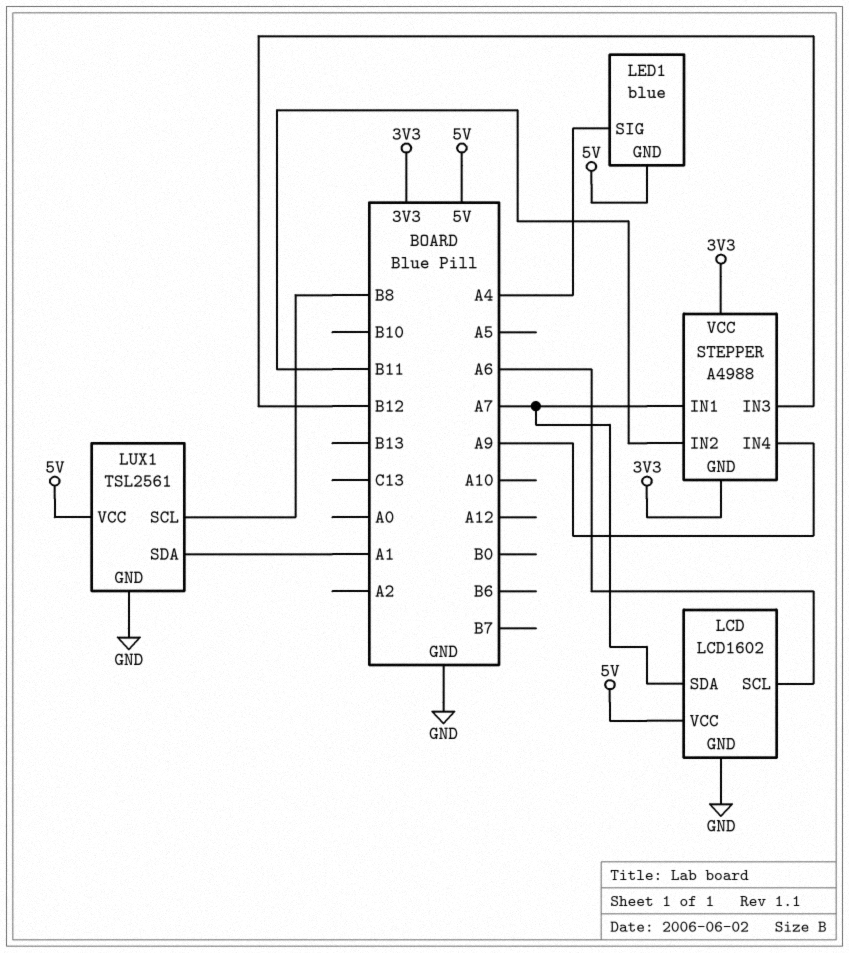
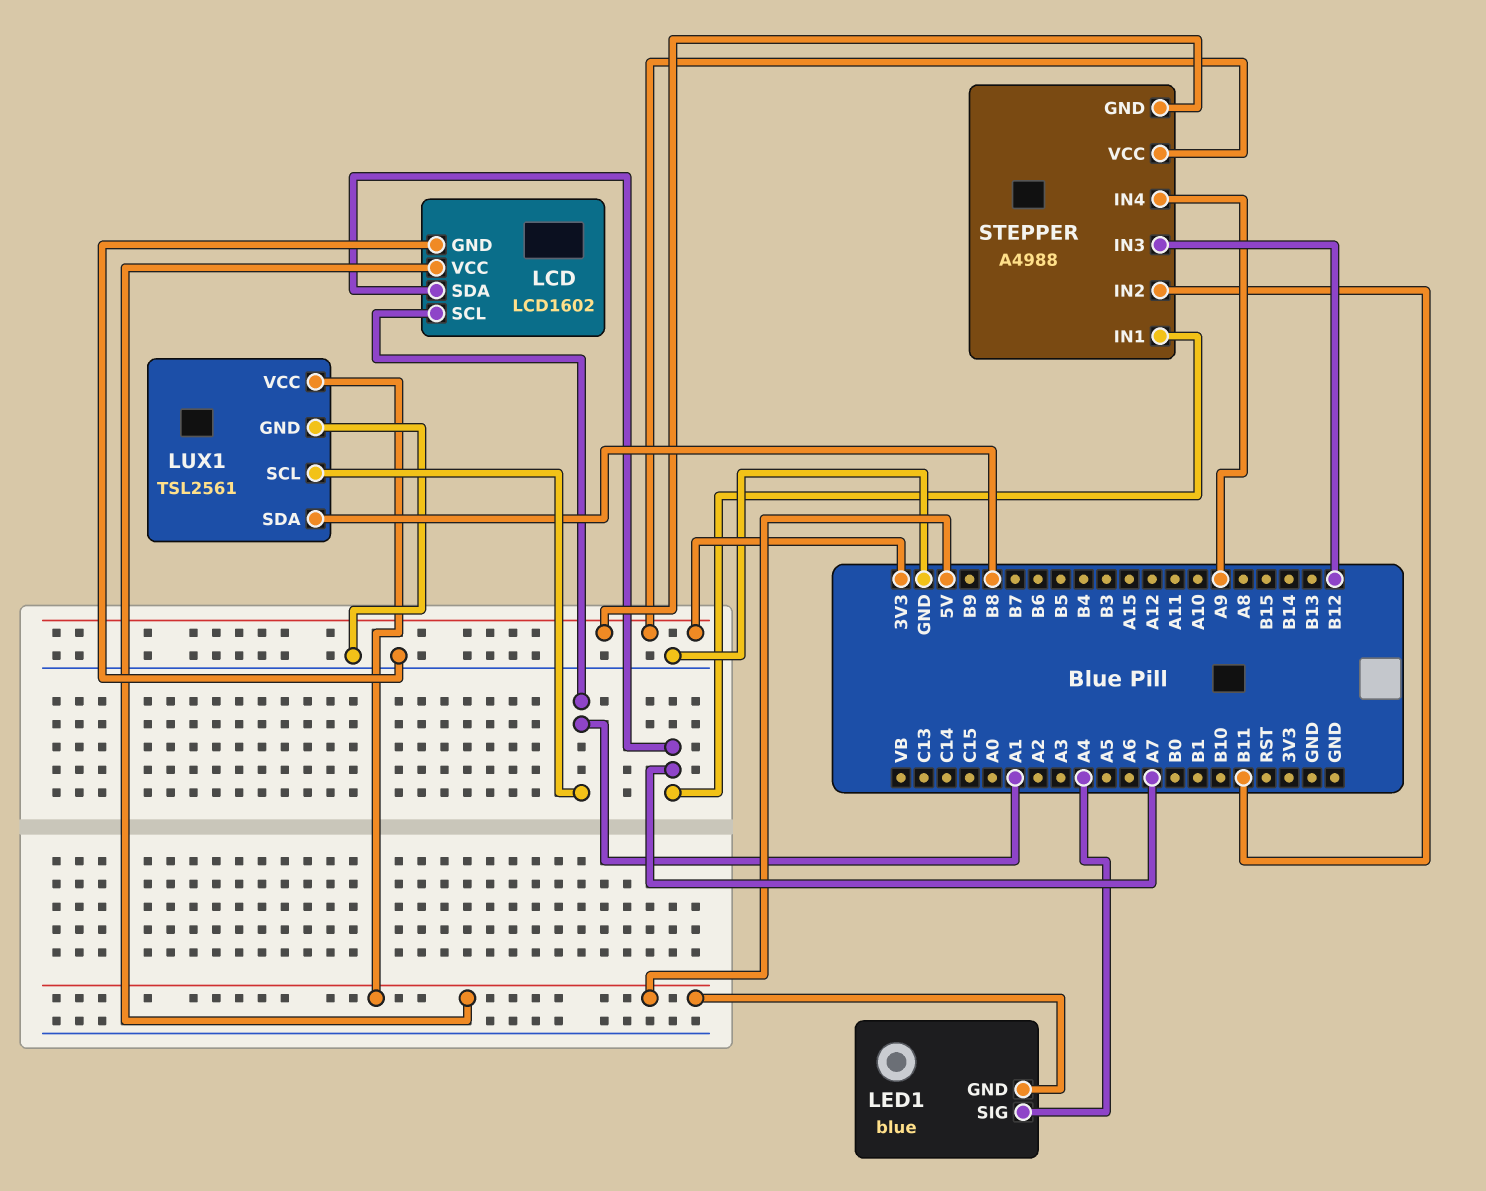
LCD pin SCL: A6 -> A1
LUX1 pin SCL: B8 -> A1
LUX1 pin SDA: A1 -> B8

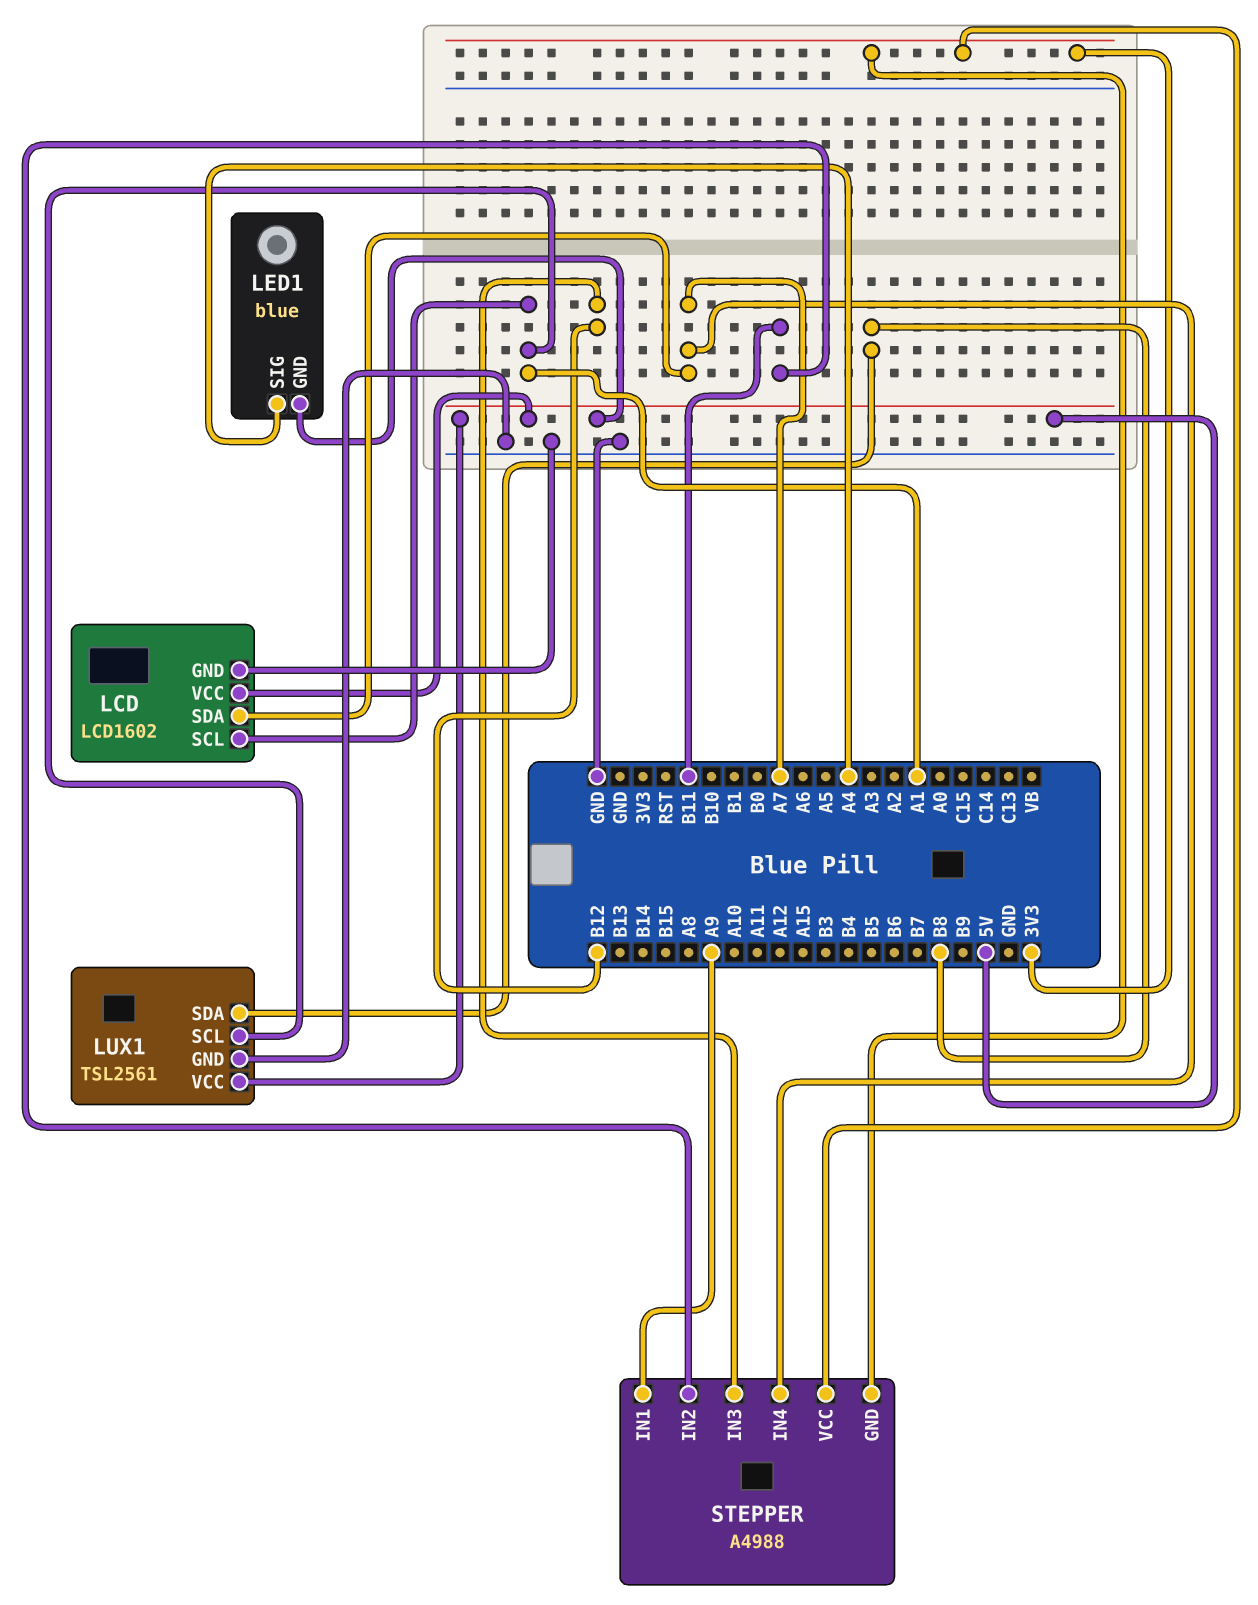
STEPPER pin IN1: A7 -> A9
STEPPER pin IN4: A9 -> A7

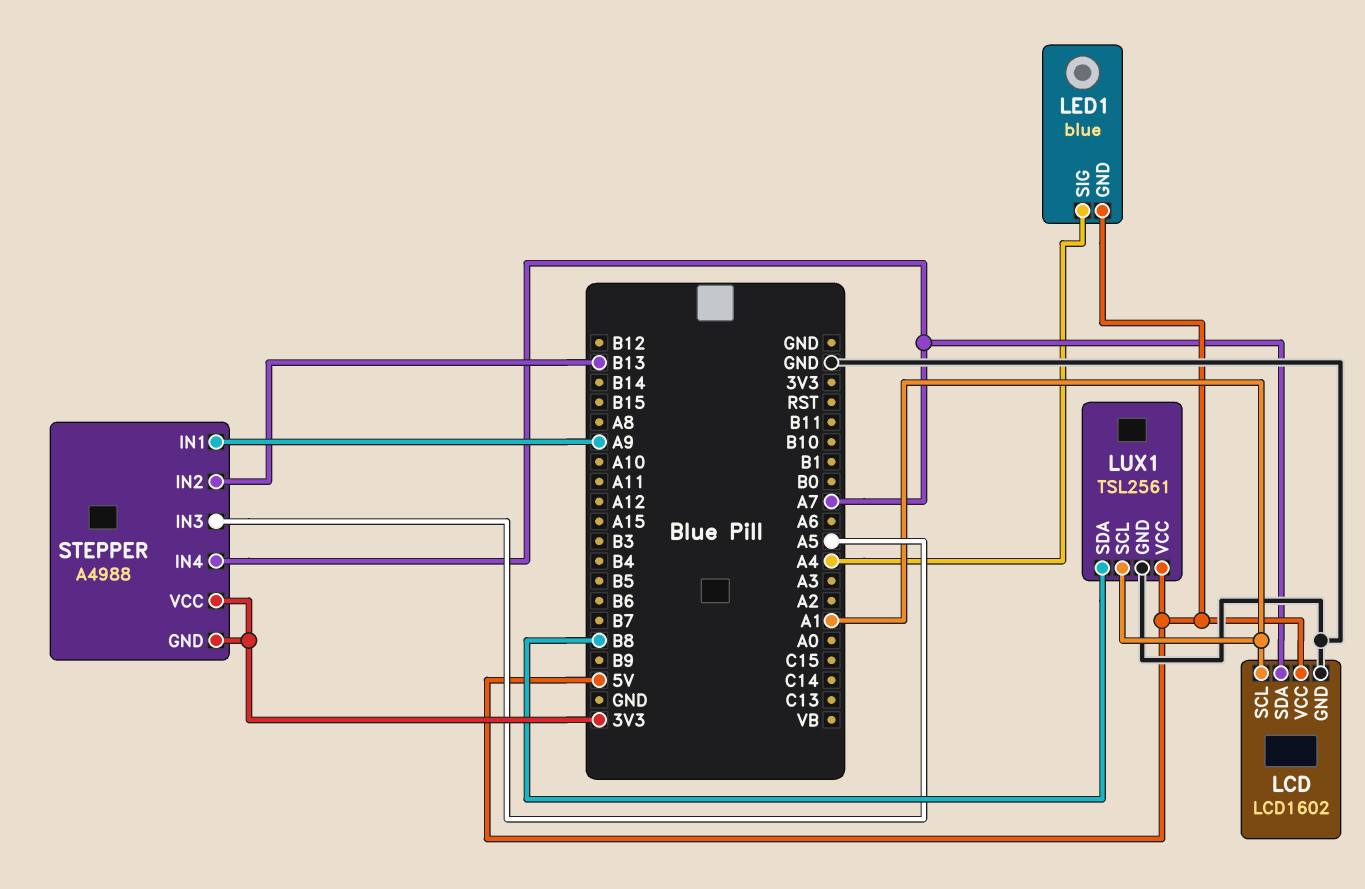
STEPPER pin IN2: B11 -> B13
STEPPER pin IN3: B12 -> A5

